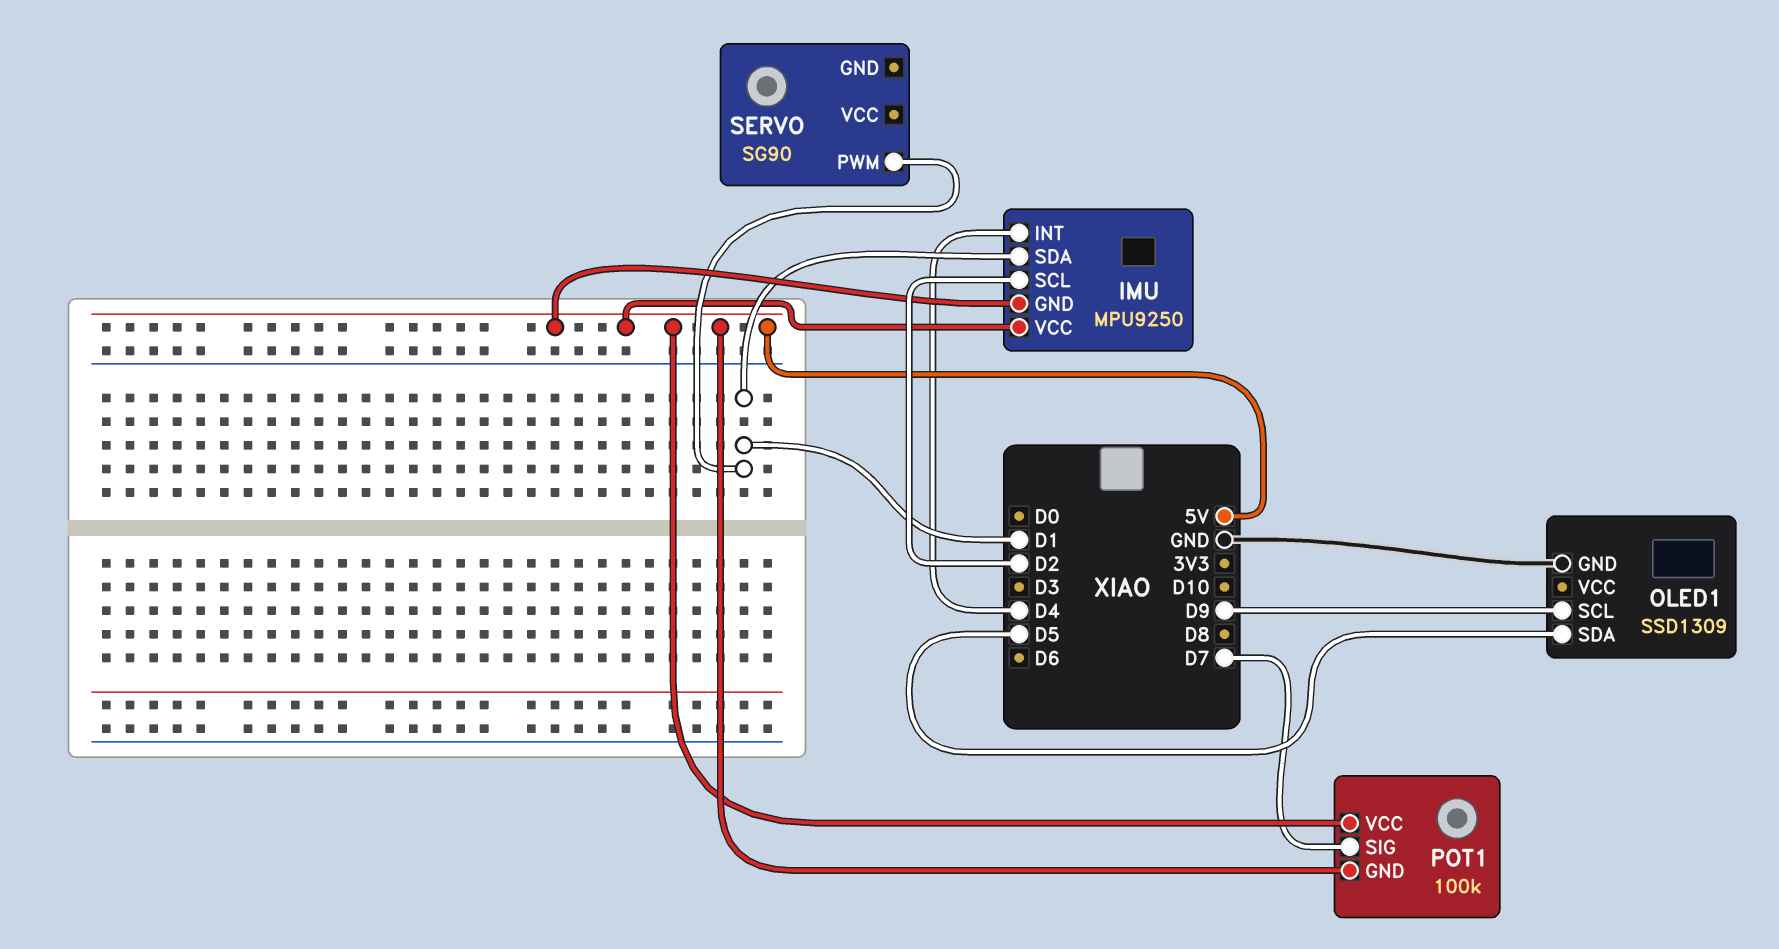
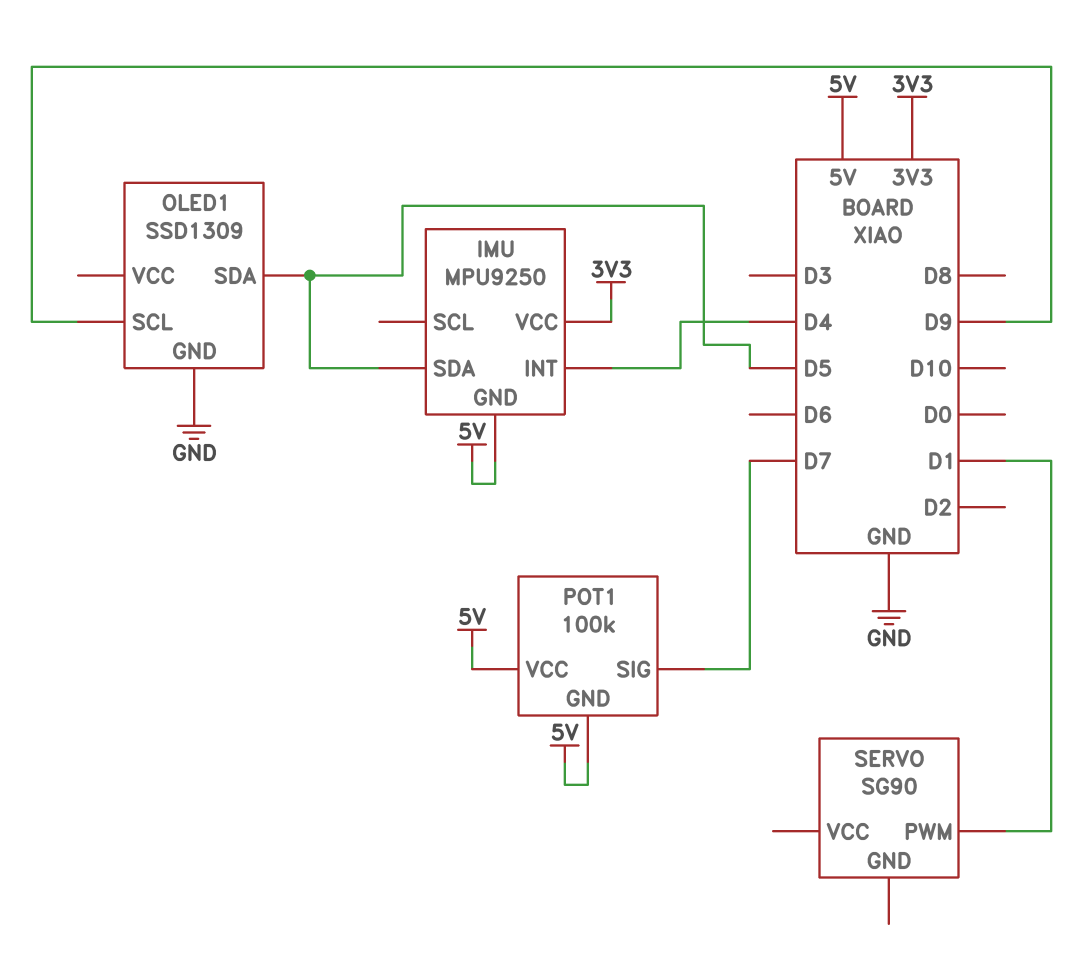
IMU pin SCL: D2 -> none
IMU pin SDA: D1 -> D5
IMU pin VCC: 5V -> 3V3

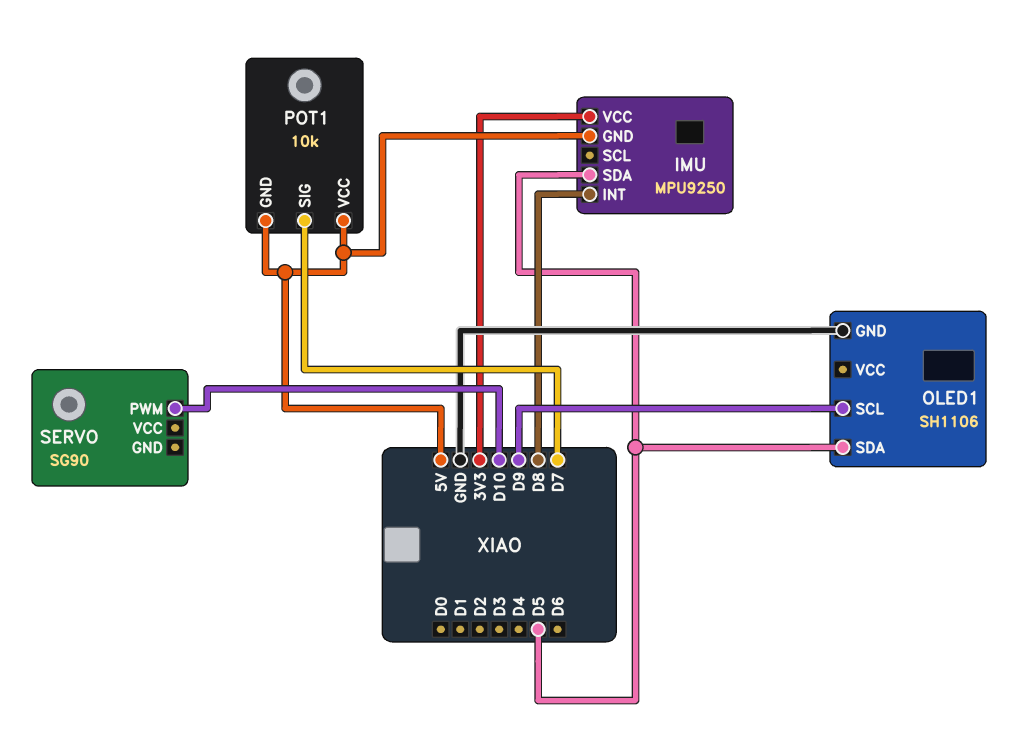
IMU pin INT: D4 -> D8
OLED1: SSD1309 -> SH1106
POT1: 100k -> 10k
SERVO pin PWM: D1 -> D10

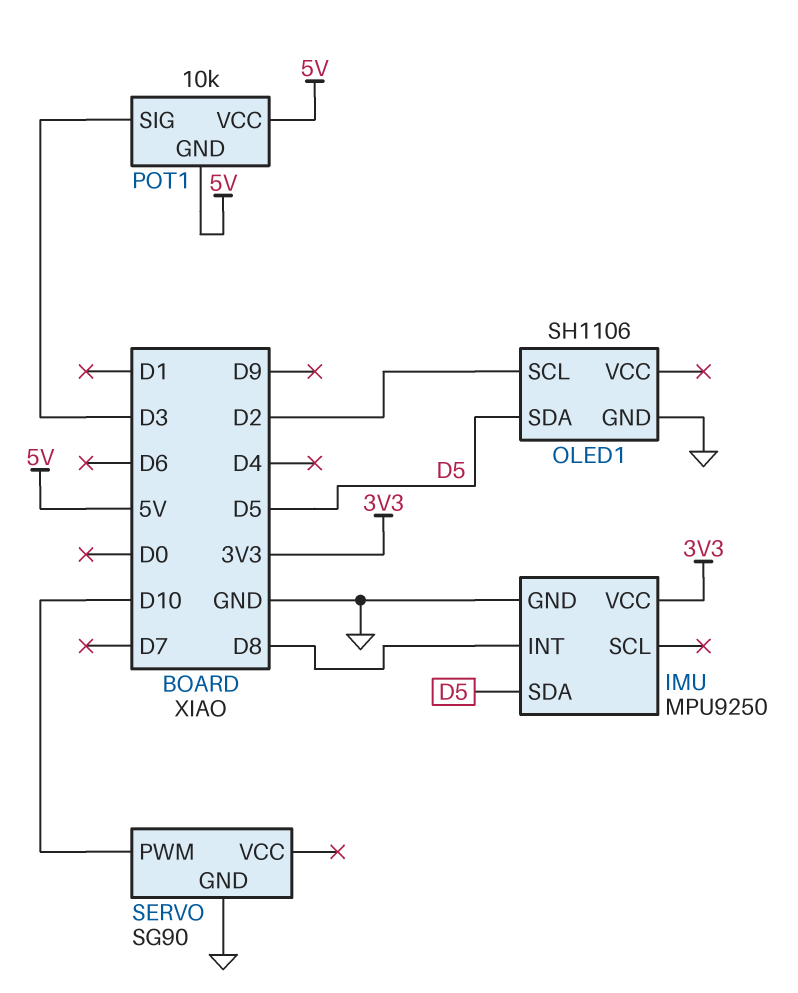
IMU pin GND: 5V -> GND
OLED1 pin SCL: D9 -> D2
POT1 pin SIG: D7 -> D3
SERVO pin GND: none -> GND

